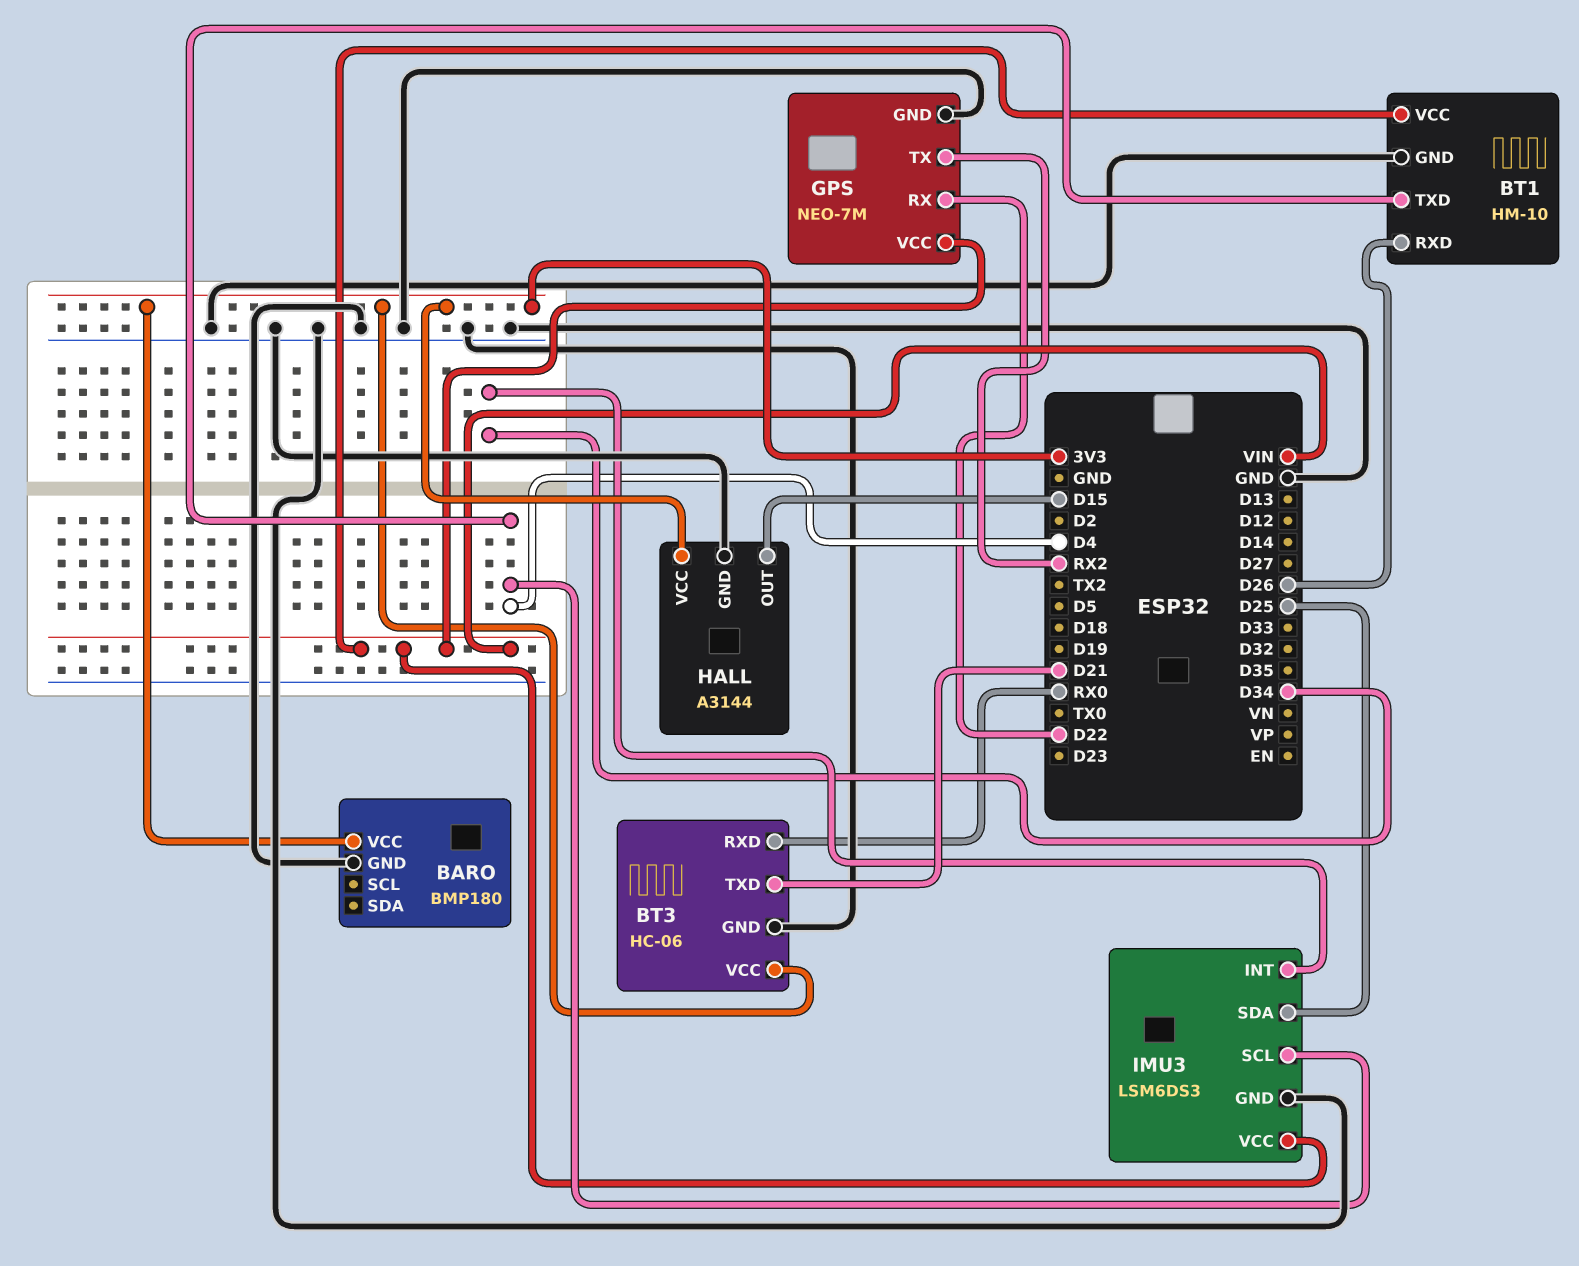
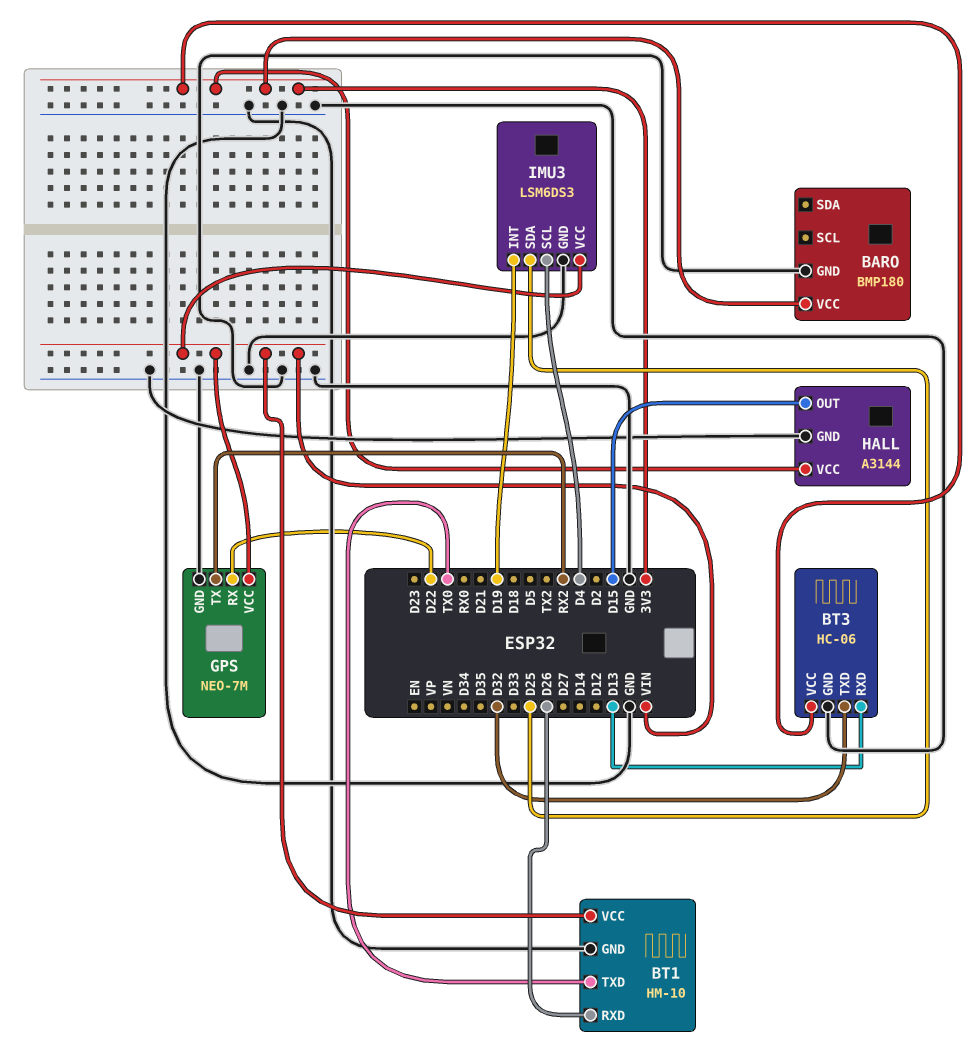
BT1 pin TXD: D4 -> TX0
BT3 pin RXD: RX0 -> D13
BT3 pin TXD: D21 -> D32
IMU3 pin INT: D34 -> D19

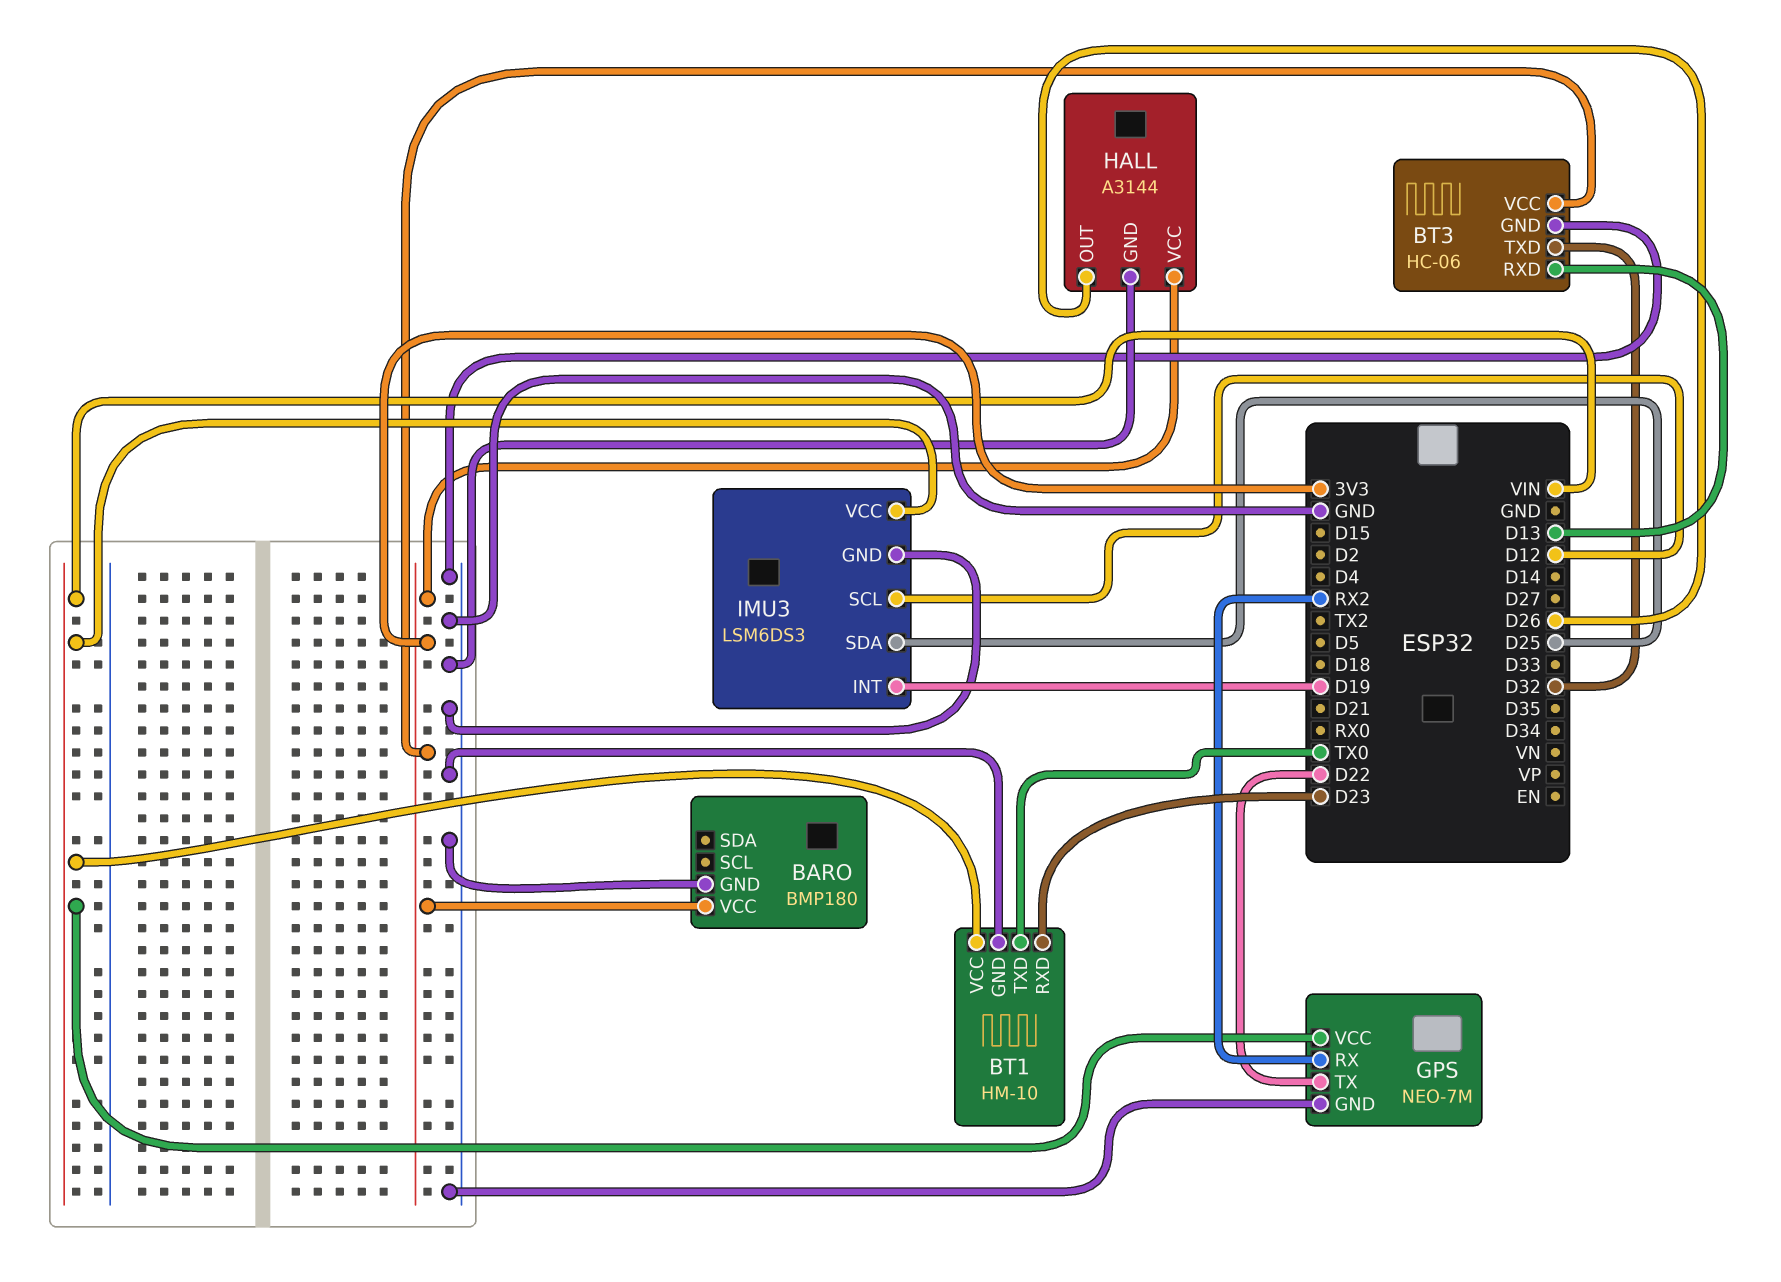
BT1 pin RXD: D26 -> D23
GPS pin RX: D22 -> RX2
GPS pin TX: RX2 -> D22
HALL pin OUT: D15 -> D26
IMU3 pin SCL: D4 -> D12

